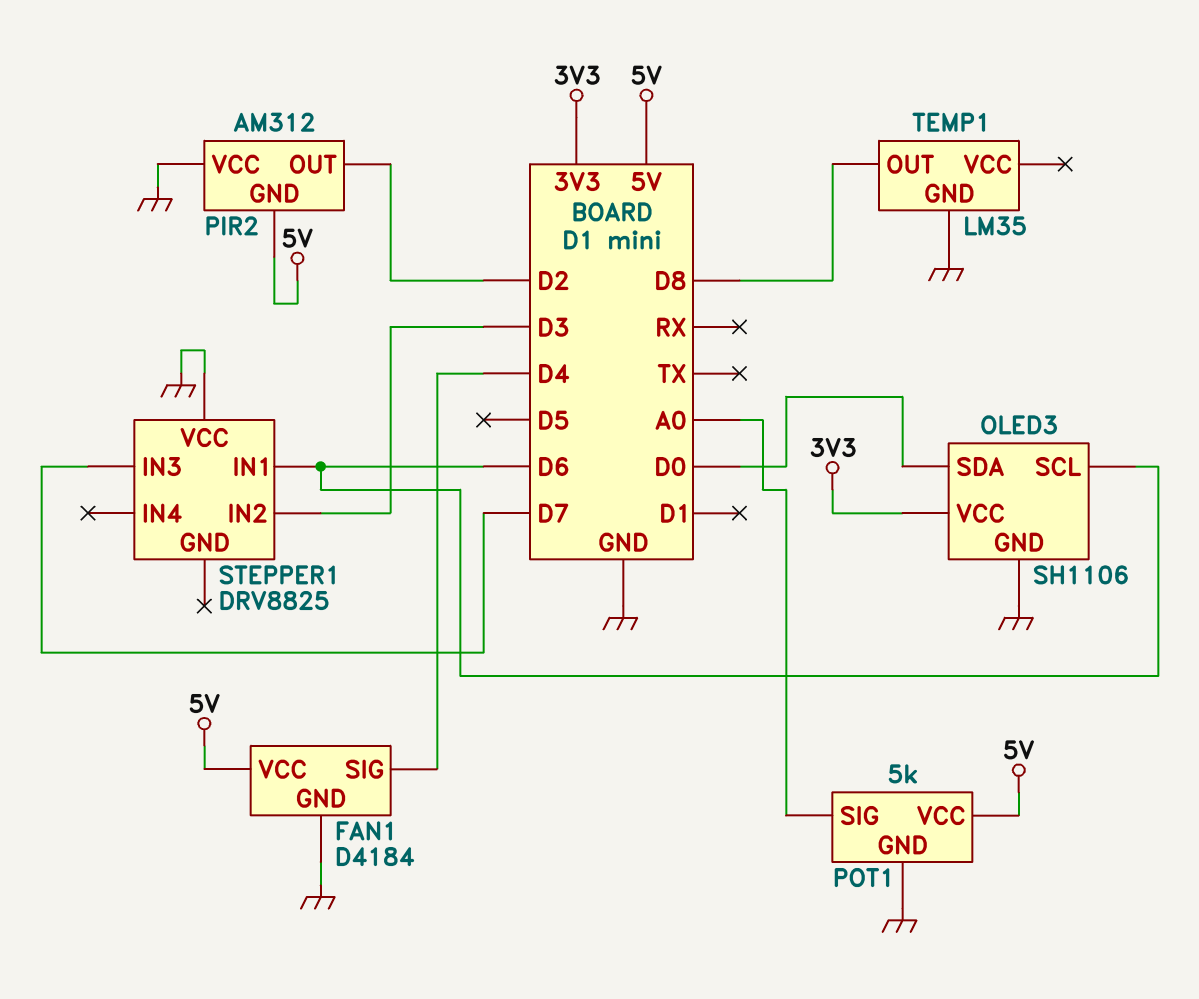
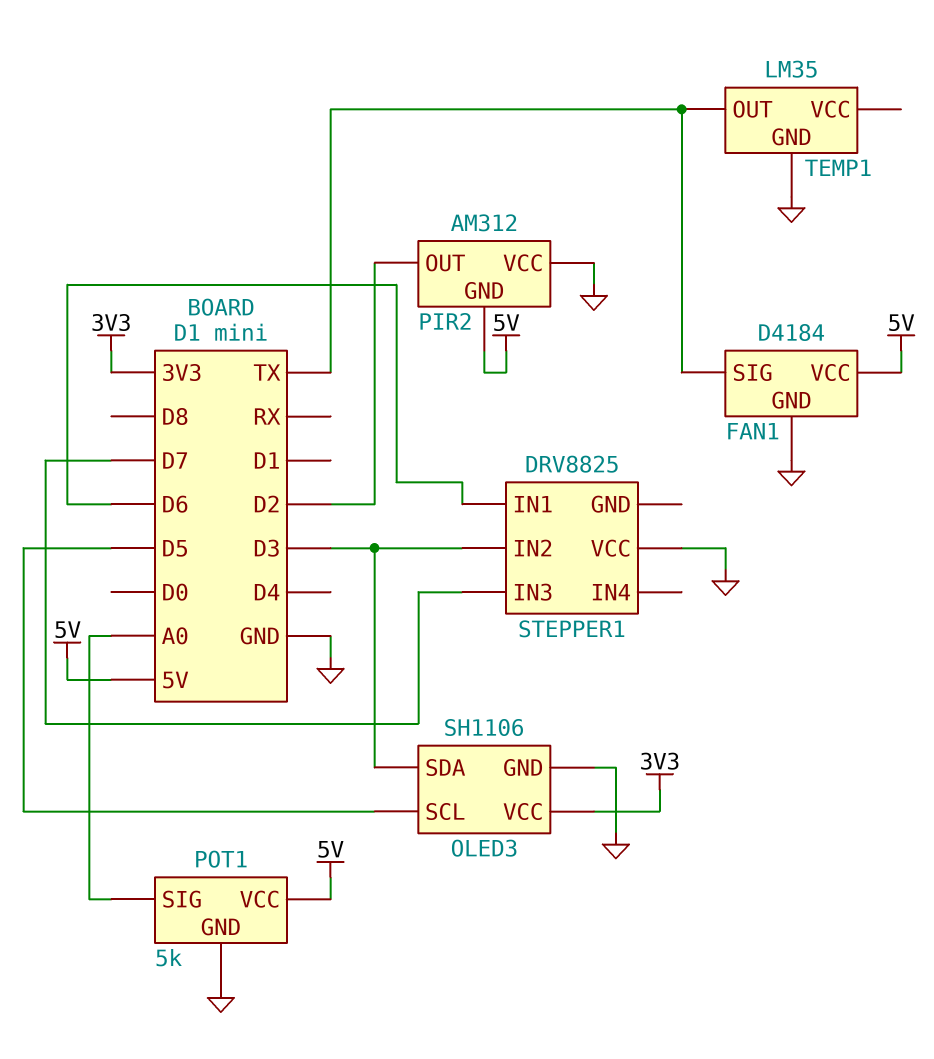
FAN1 pin SIG: D4 -> TX
OLED3 pin SCL: D6 -> D5
OLED3 pin SDA: D0 -> D3
TEMP1 pin OUT: D8 -> TX

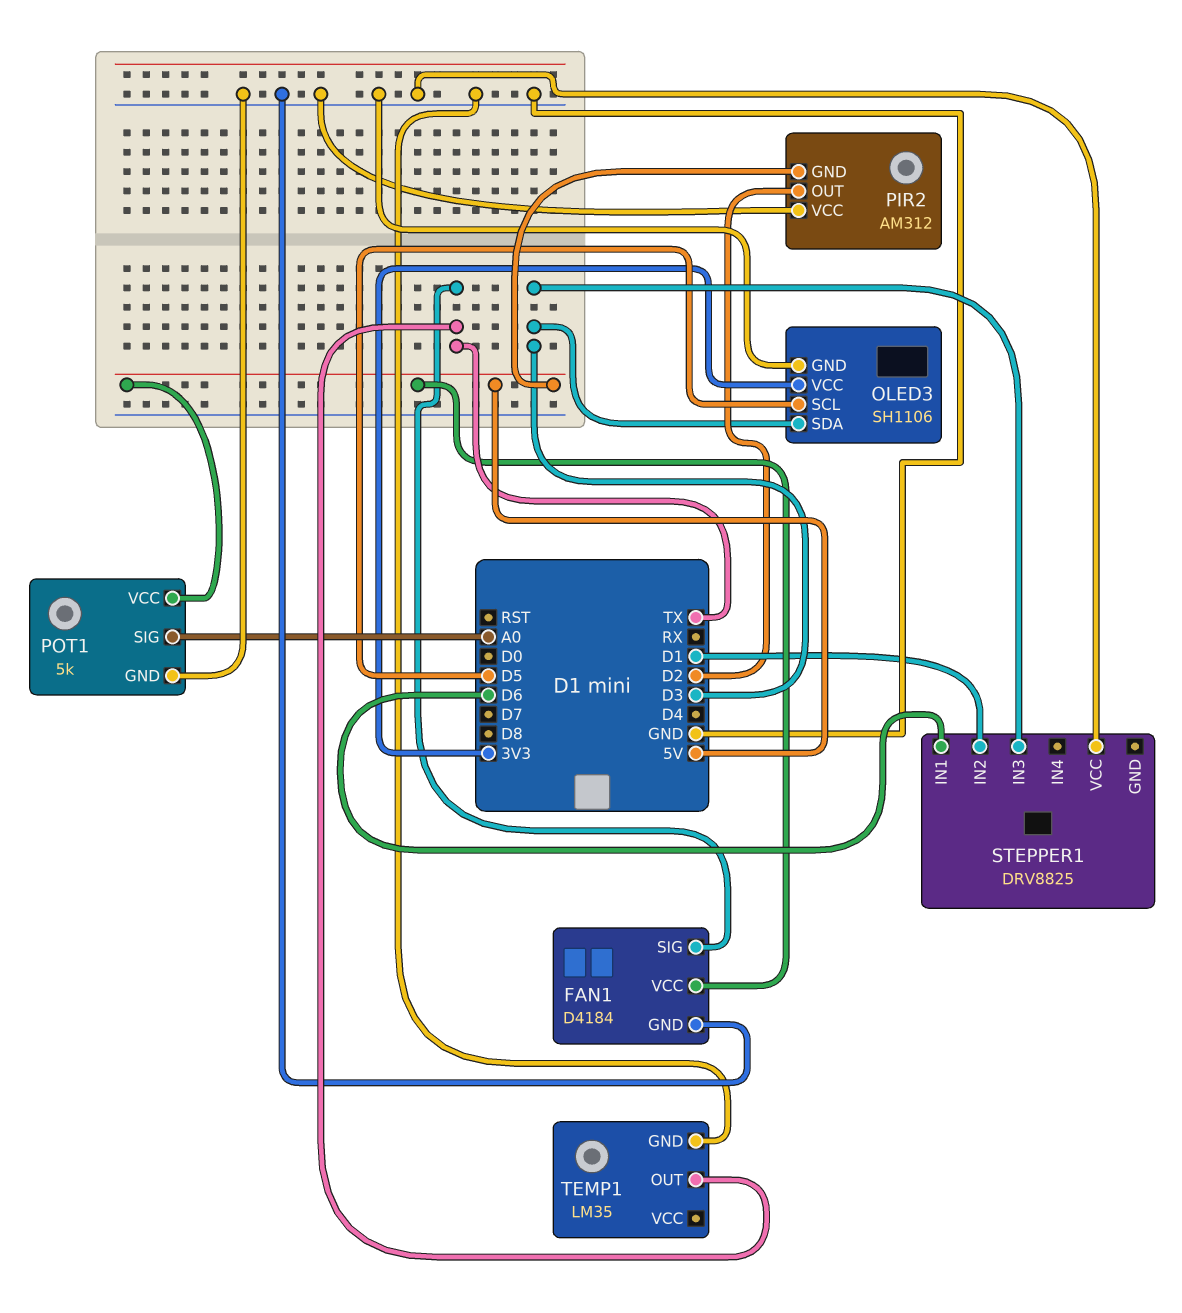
STEPPER1 pin IN2: D3 -> D1
STEPPER1 pin IN3: D7 -> D3

